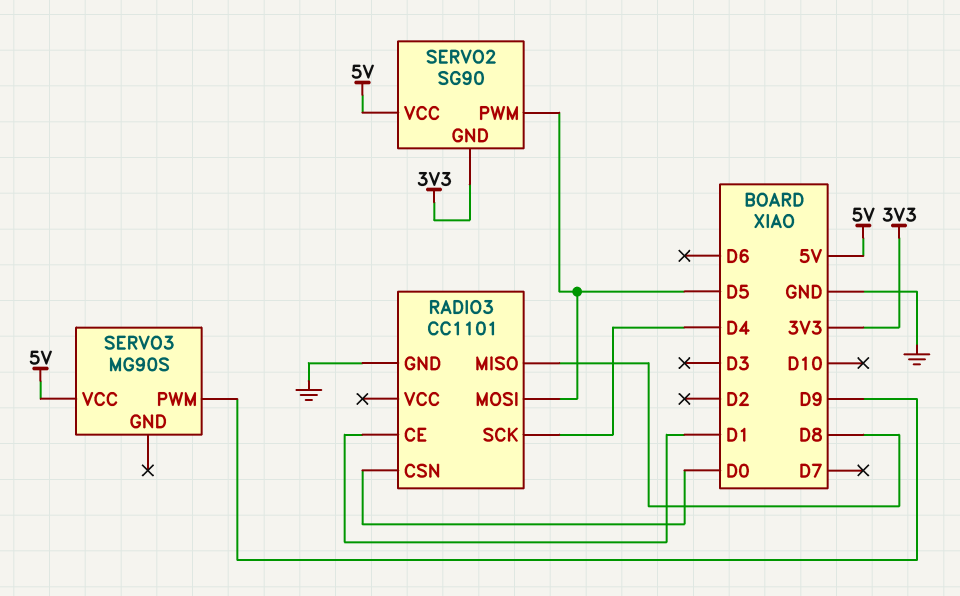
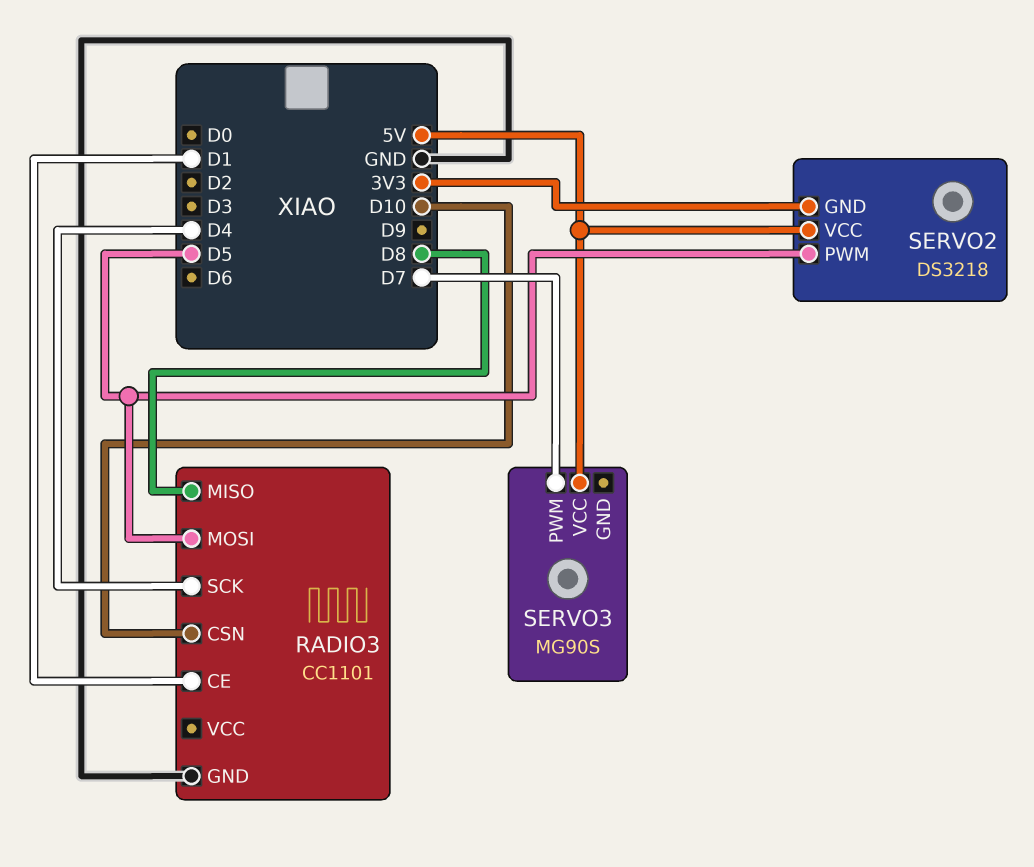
RADIO3 pin CSN: D0 -> D10
SERVO2: SG90 -> DS3218
SERVO3 pin PWM: D9 -> D7

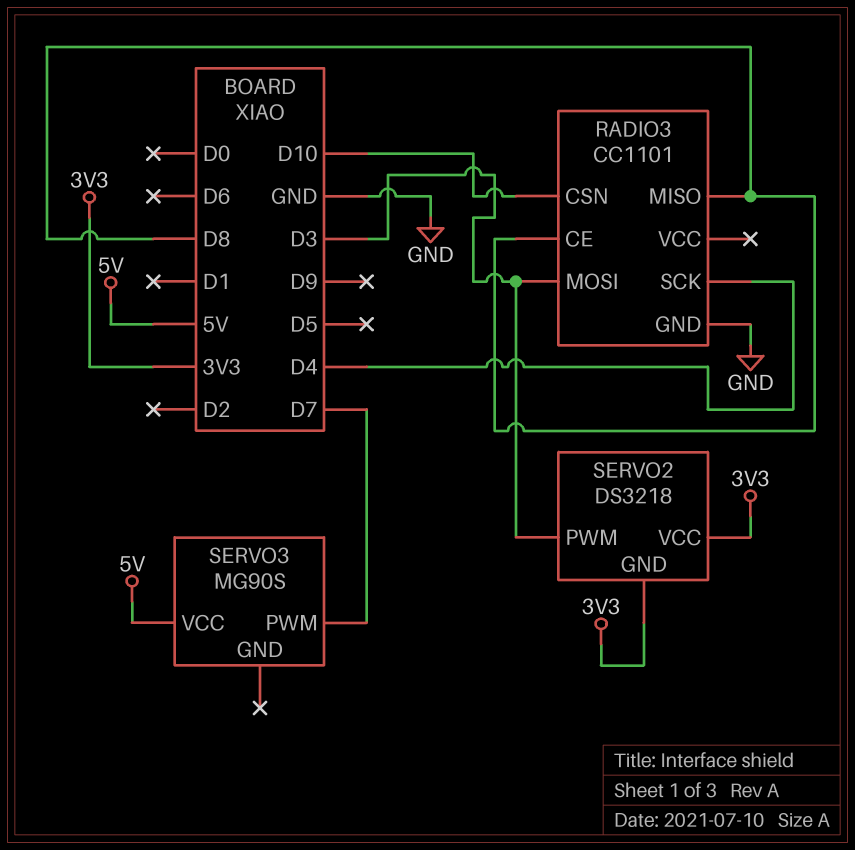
RADIO3 pin CE: D1 -> D8
RADIO3 pin MOSI: D5 -> D3
SERVO2 pin PWM: D5 -> D3
SERVO2 pin VCC: 5V -> 3V3

